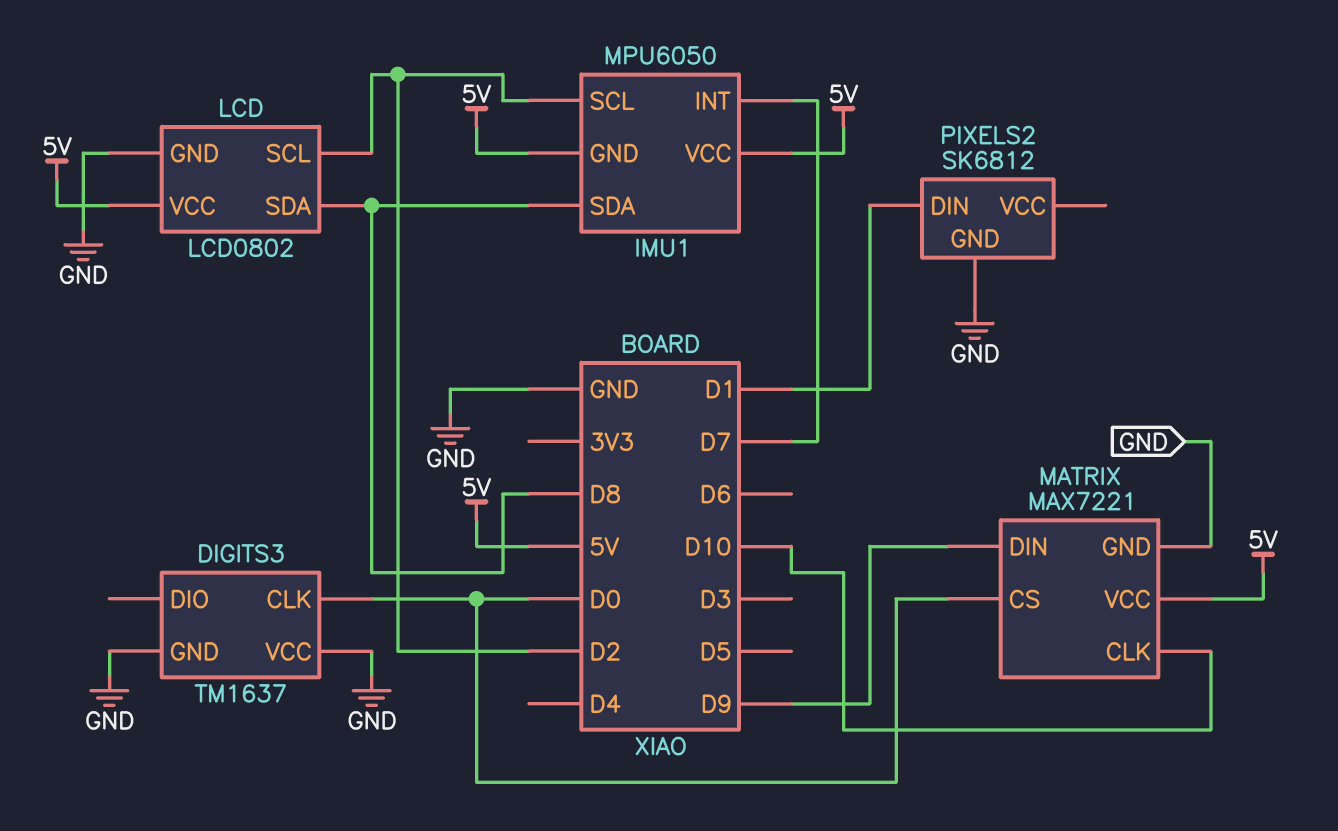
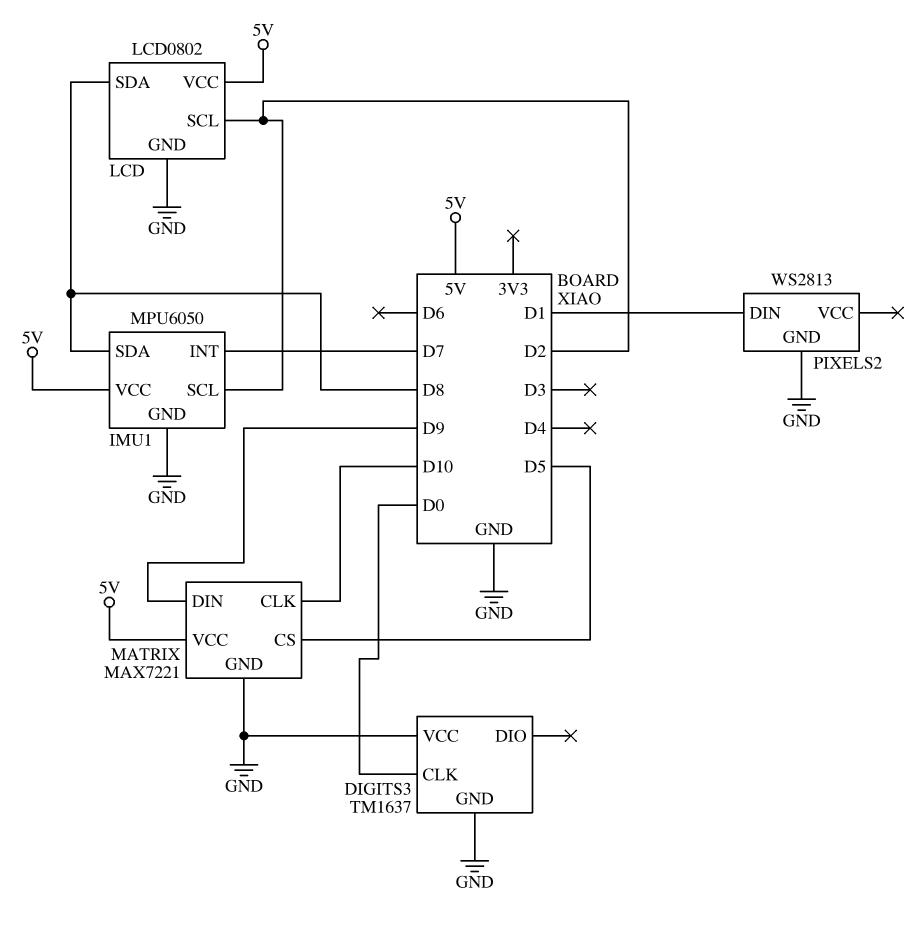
IMU1 pin GND: 5V -> GND
MATRIX pin CS: D0 -> D5
PIXELS2: SK6812 -> WS2813

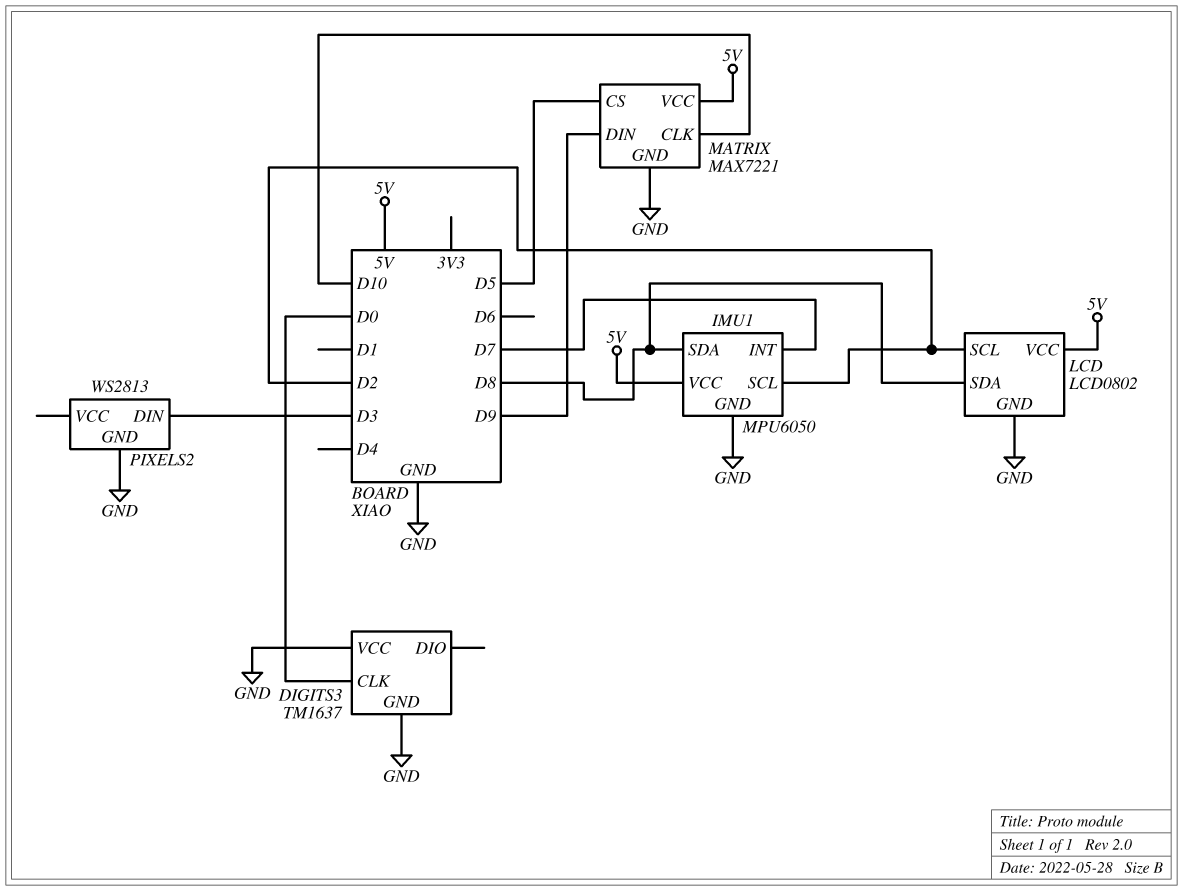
PIXELS2 pin DIN: D1 -> D3

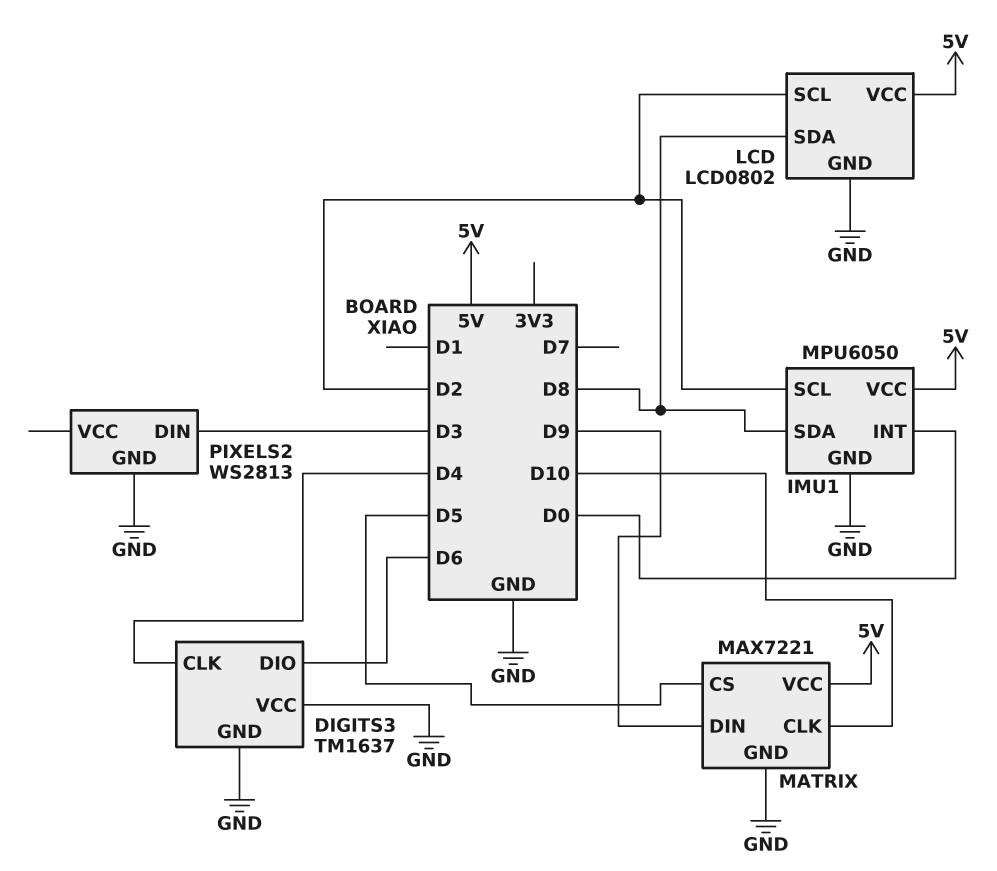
DIGITS3 pin CLK: D0 -> D4
DIGITS3 pin DIO: none -> D6
IMU1 pin INT: D7 -> D0

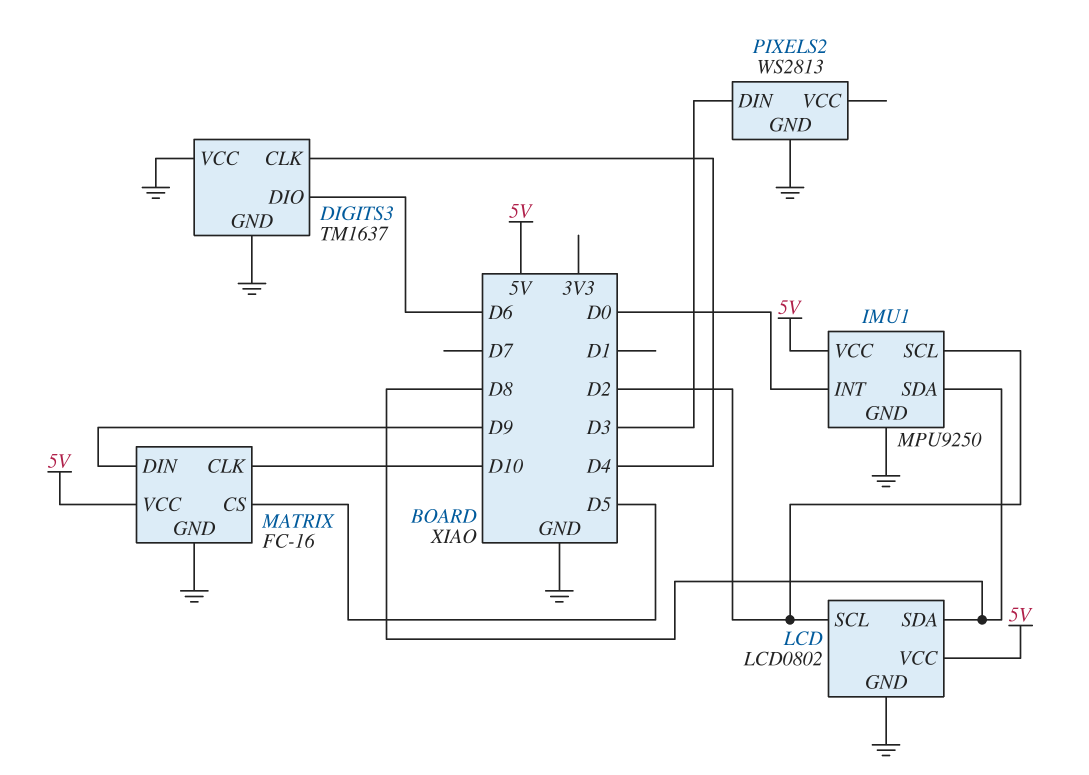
IMU1: MPU6050 -> MPU9250
MATRIX: MAX7221 -> FC-16

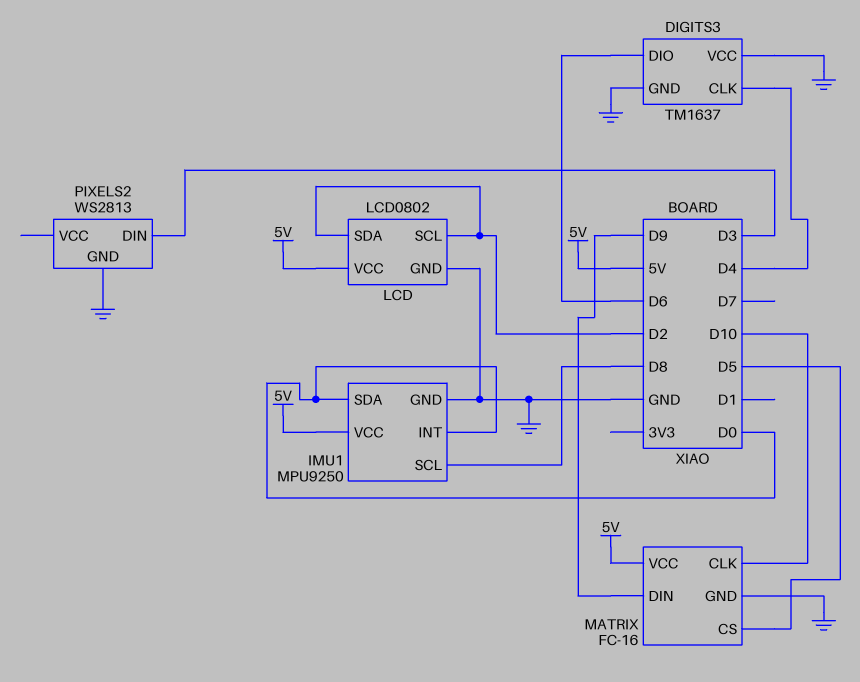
IMU1 pin SCL: D2 -> D8
IMU1 pin SDA: D8 -> D0
LCD pin SDA: D8 -> D2

